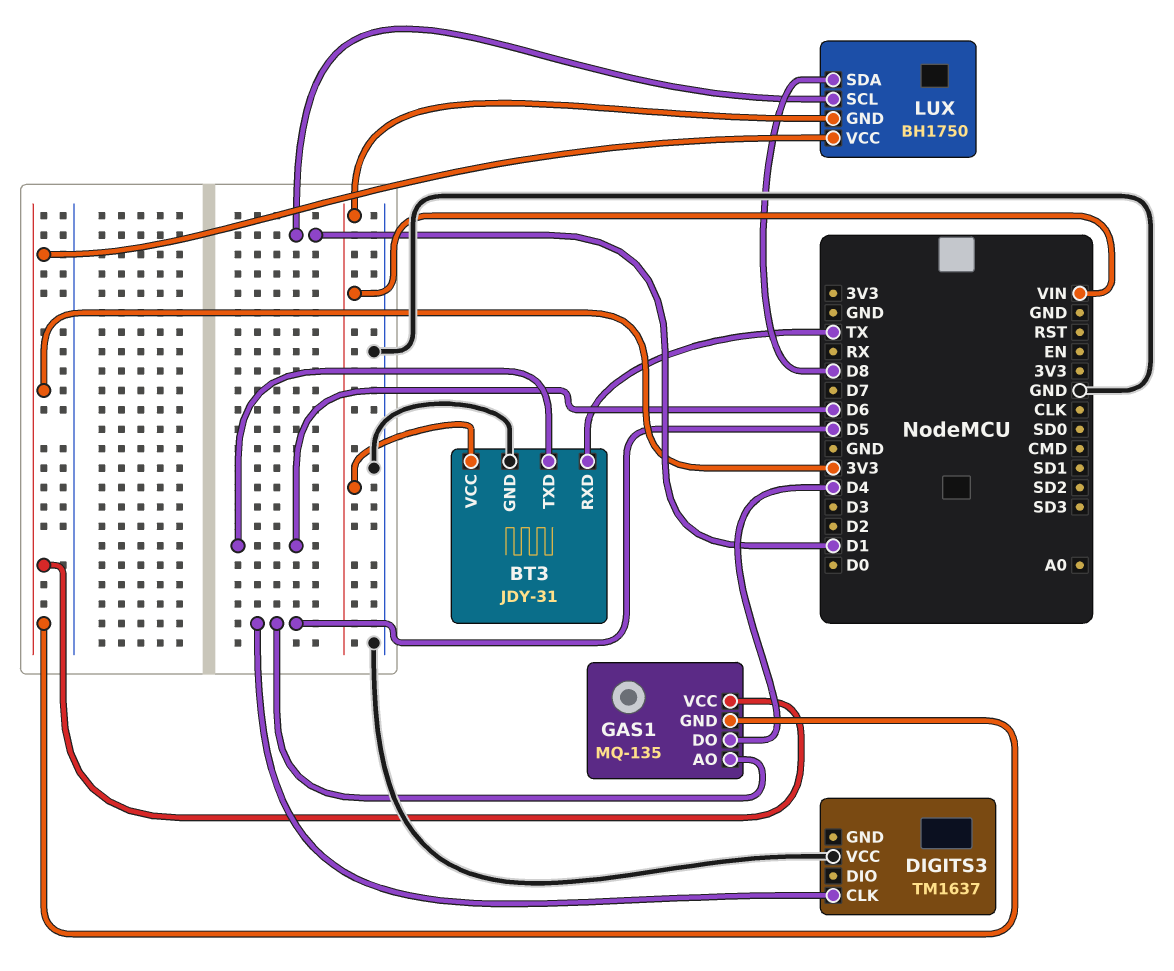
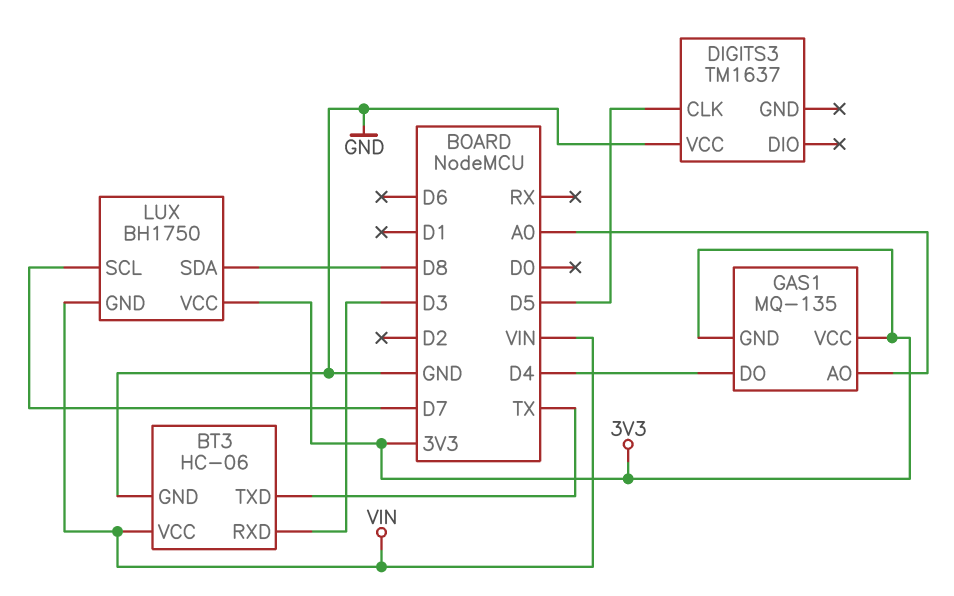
BT3: JDY-31 -> HC-06
BT3 pin RXD: TX -> D3
BT3 pin TXD: D6 -> TX
GAS1 pin AO: D5 -> A0
LUX pin SCL: D1 -> D7

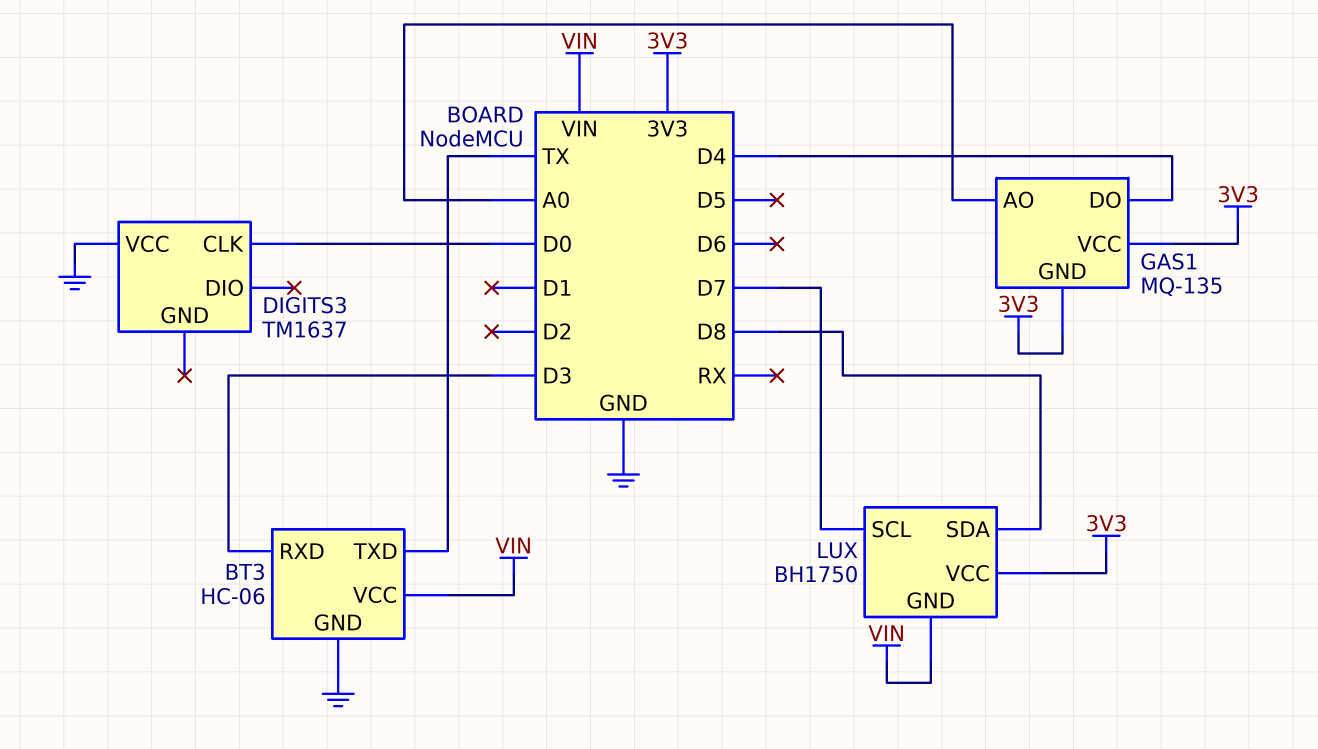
DIGITS3 pin CLK: D5 -> D0

